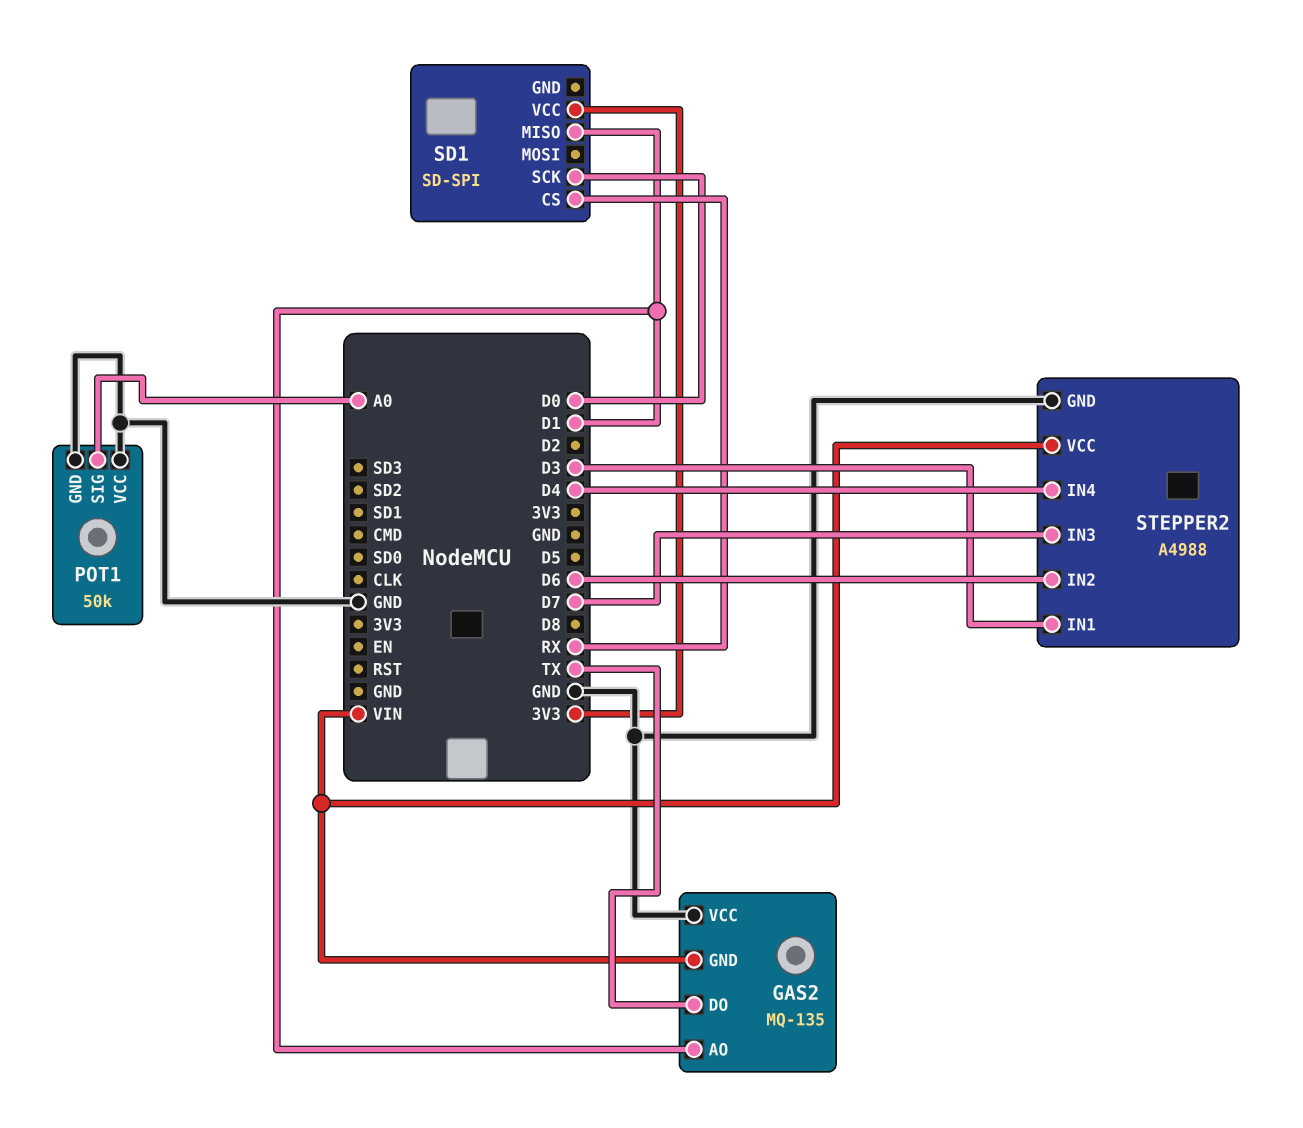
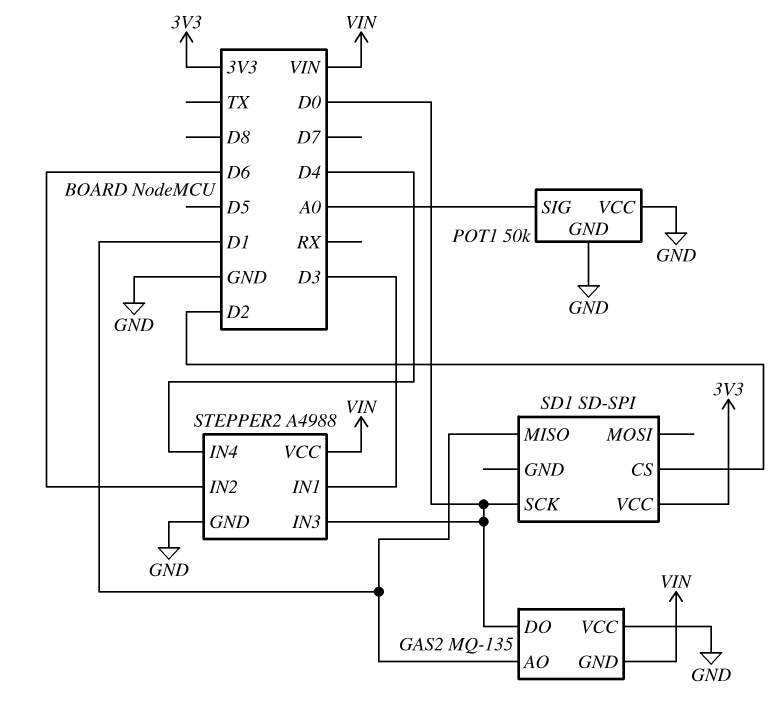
GAS2 pin DO: TX -> D0
SD1 pin CS: RX -> D2
STEPPER2 pin IN3: D7 -> D0

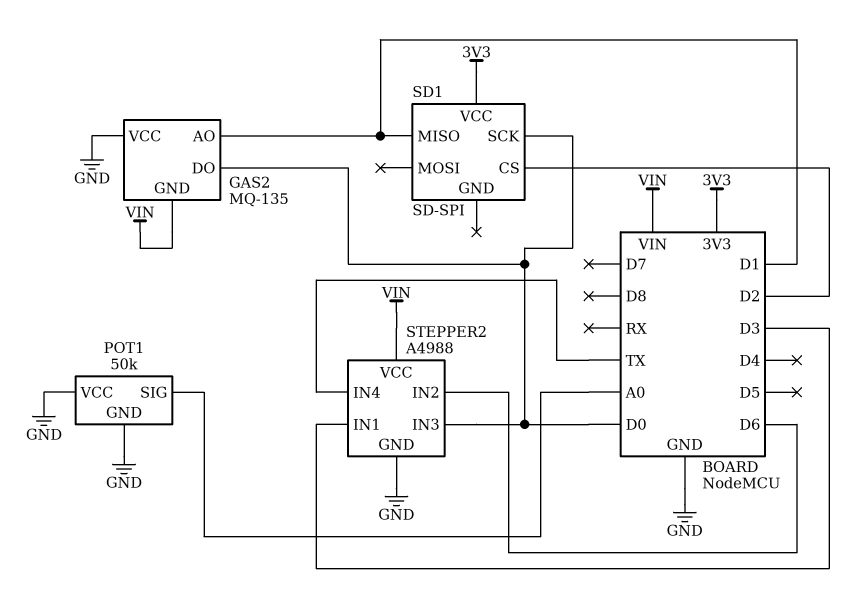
STEPPER2 pin IN4: D4 -> TX

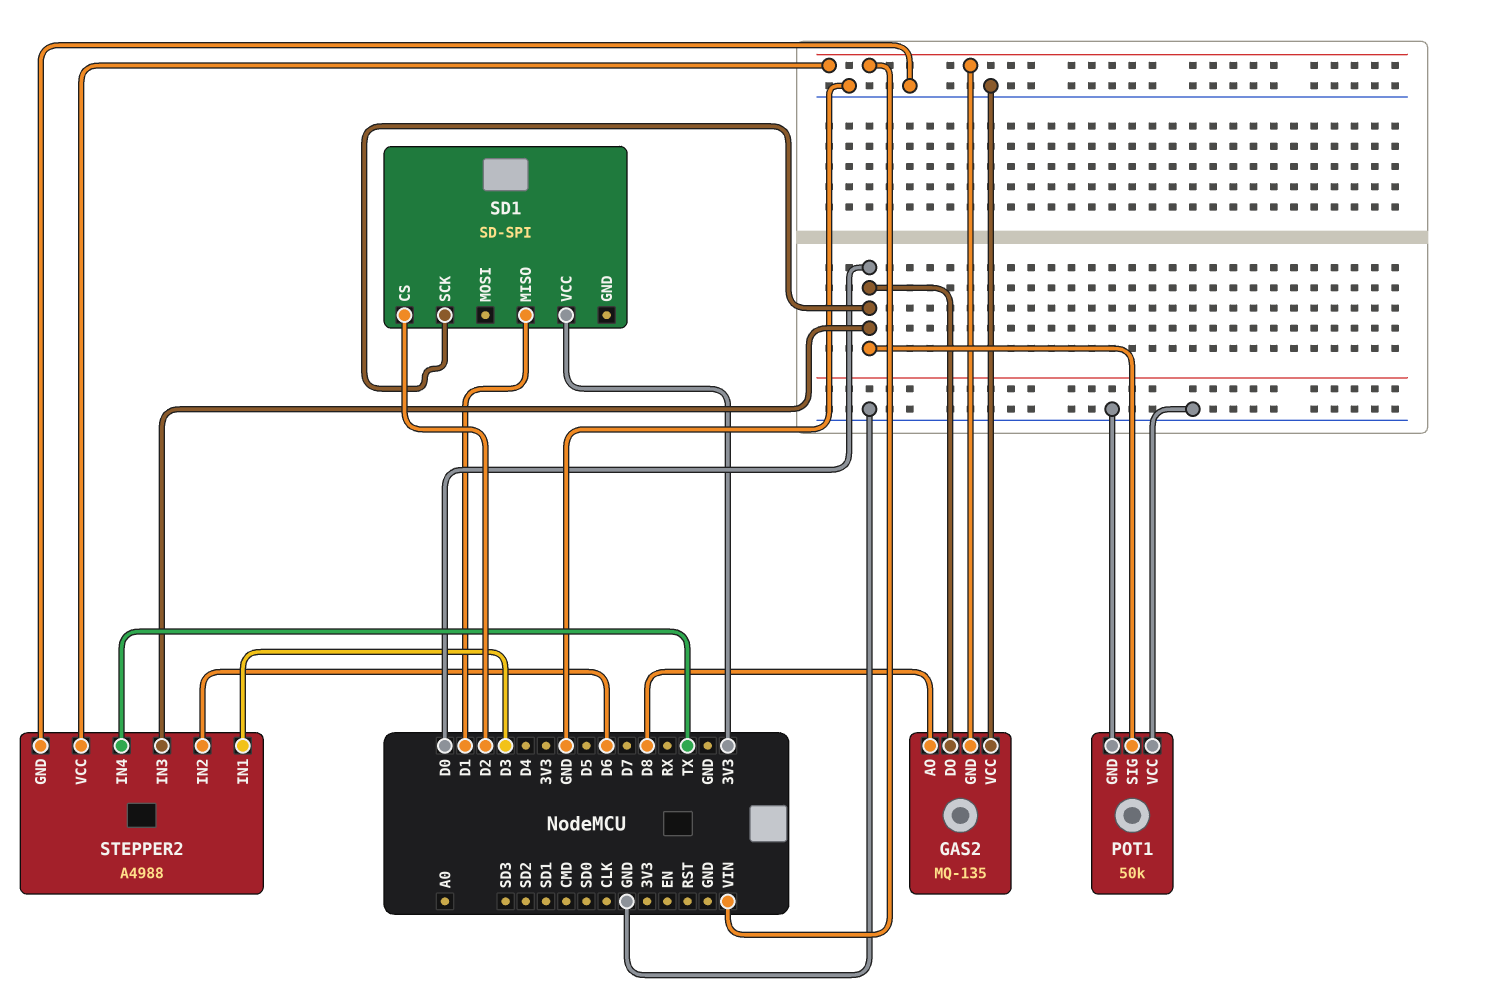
GAS2 pin AO: D1 -> D8
POT1 pin SIG: A0 -> D0

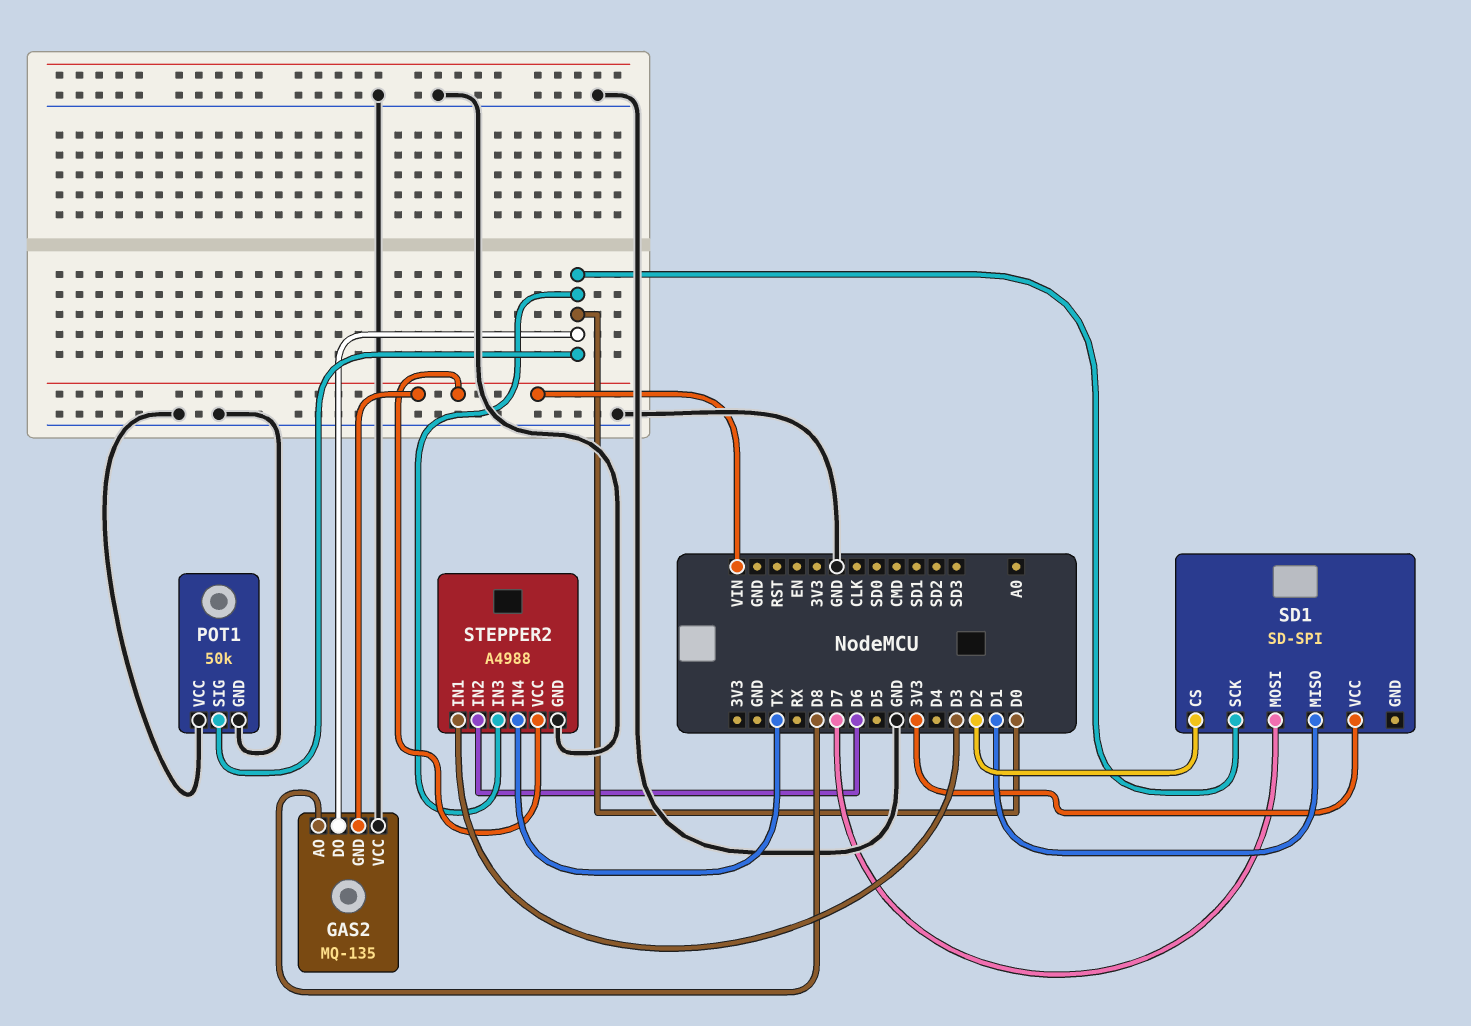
SD1 pin MOSI: none -> D7

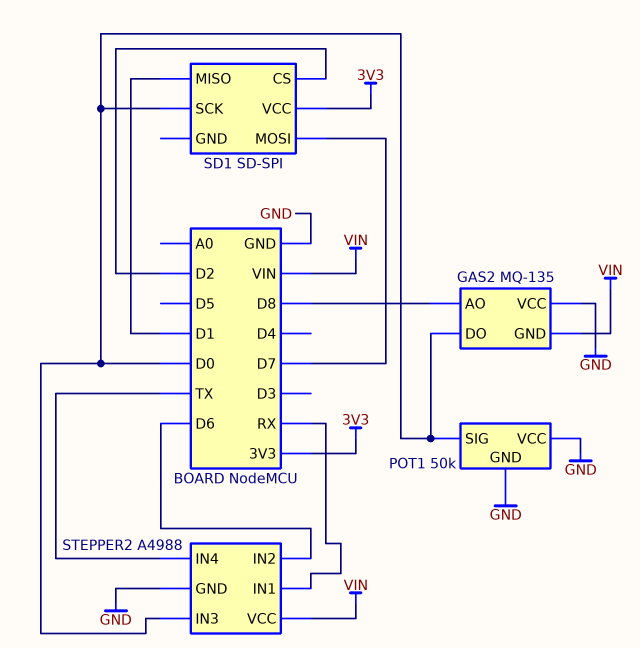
STEPPER2 pin IN1: D3 -> RX

